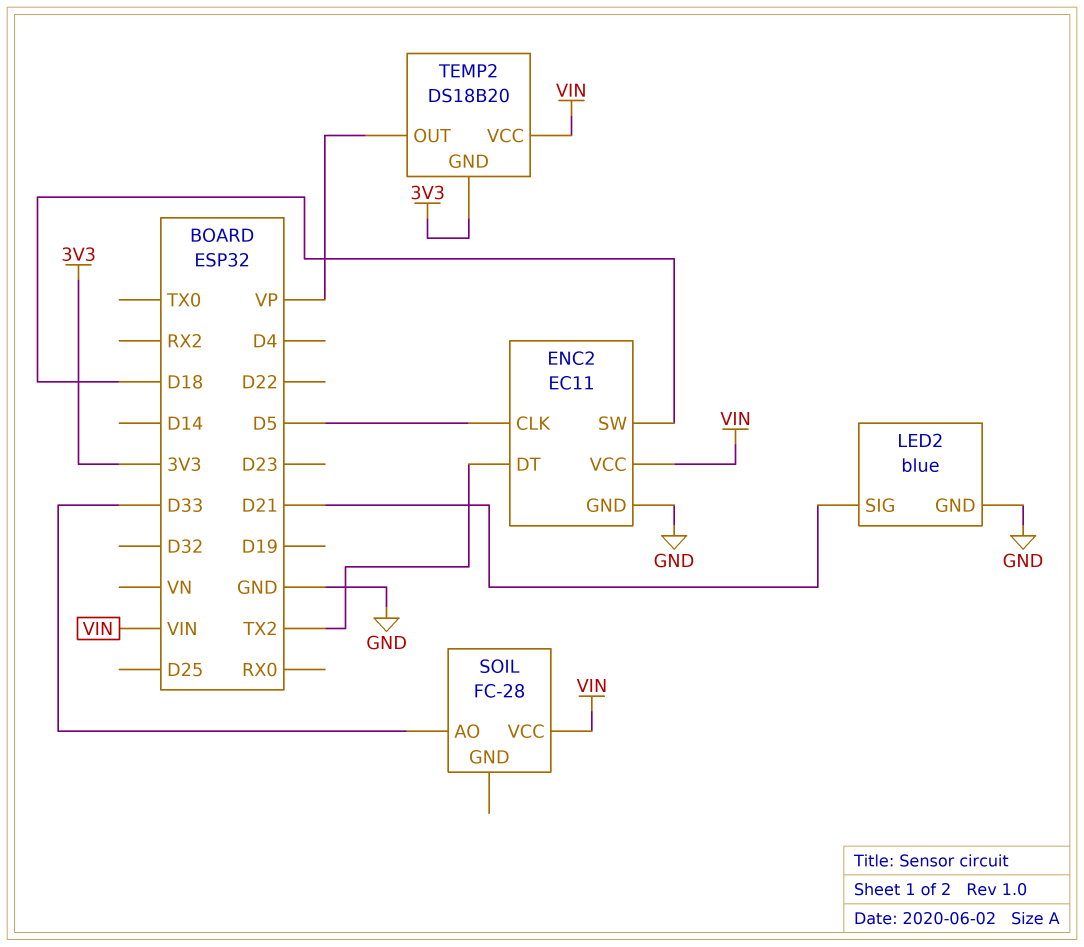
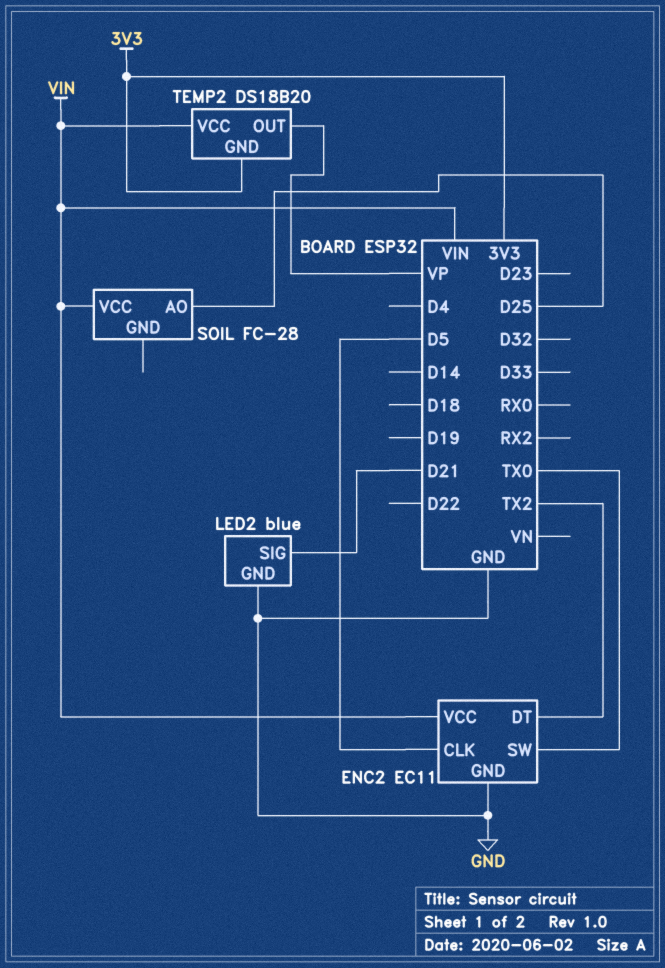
ENC2 pin SW: D18 -> TX0
SOIL pin AO: D33 -> D25

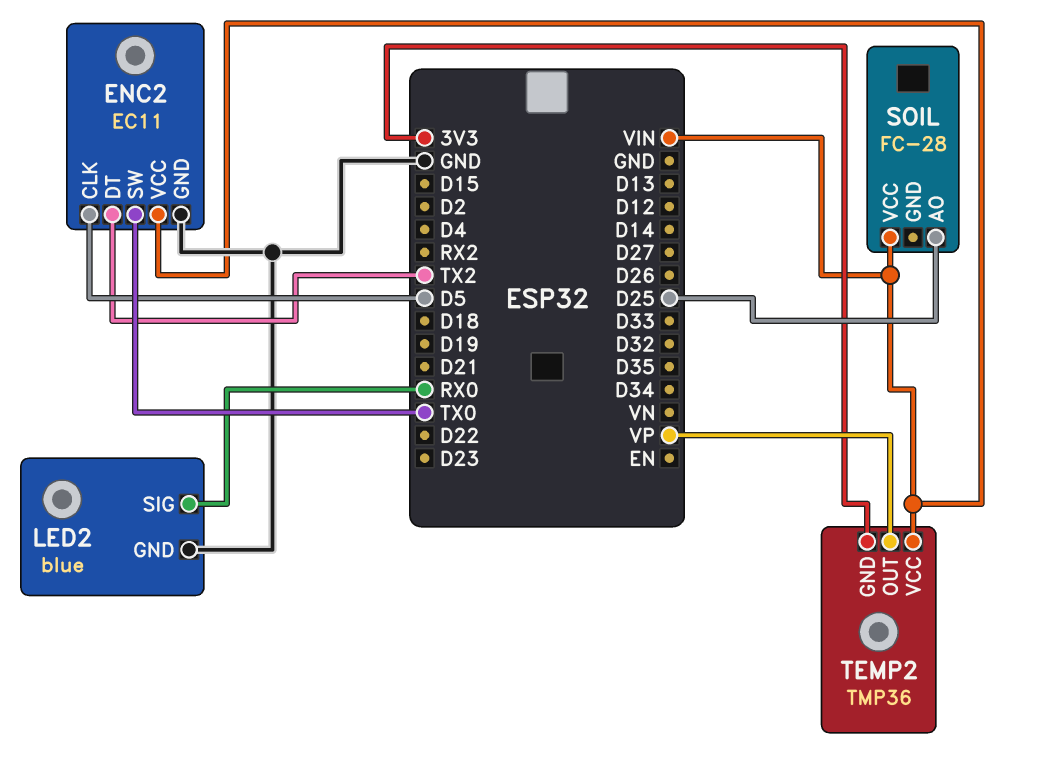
LED2 pin SIG: D21 -> RX0
TEMP2: DS18B20 -> TMP36

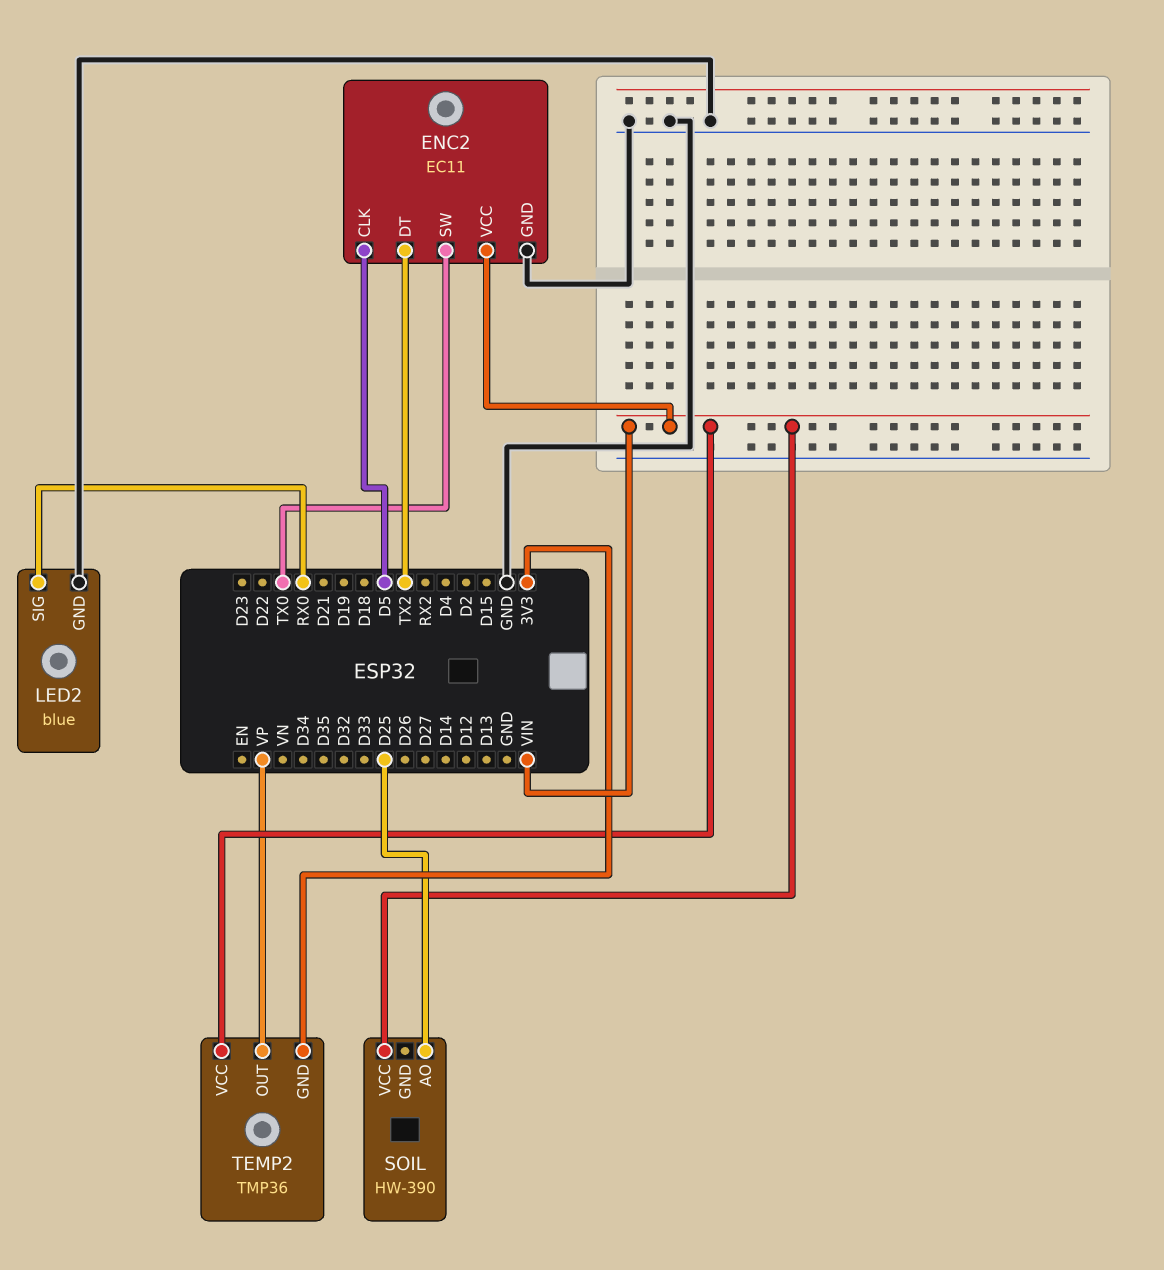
SOIL: FC-28 -> HW-390

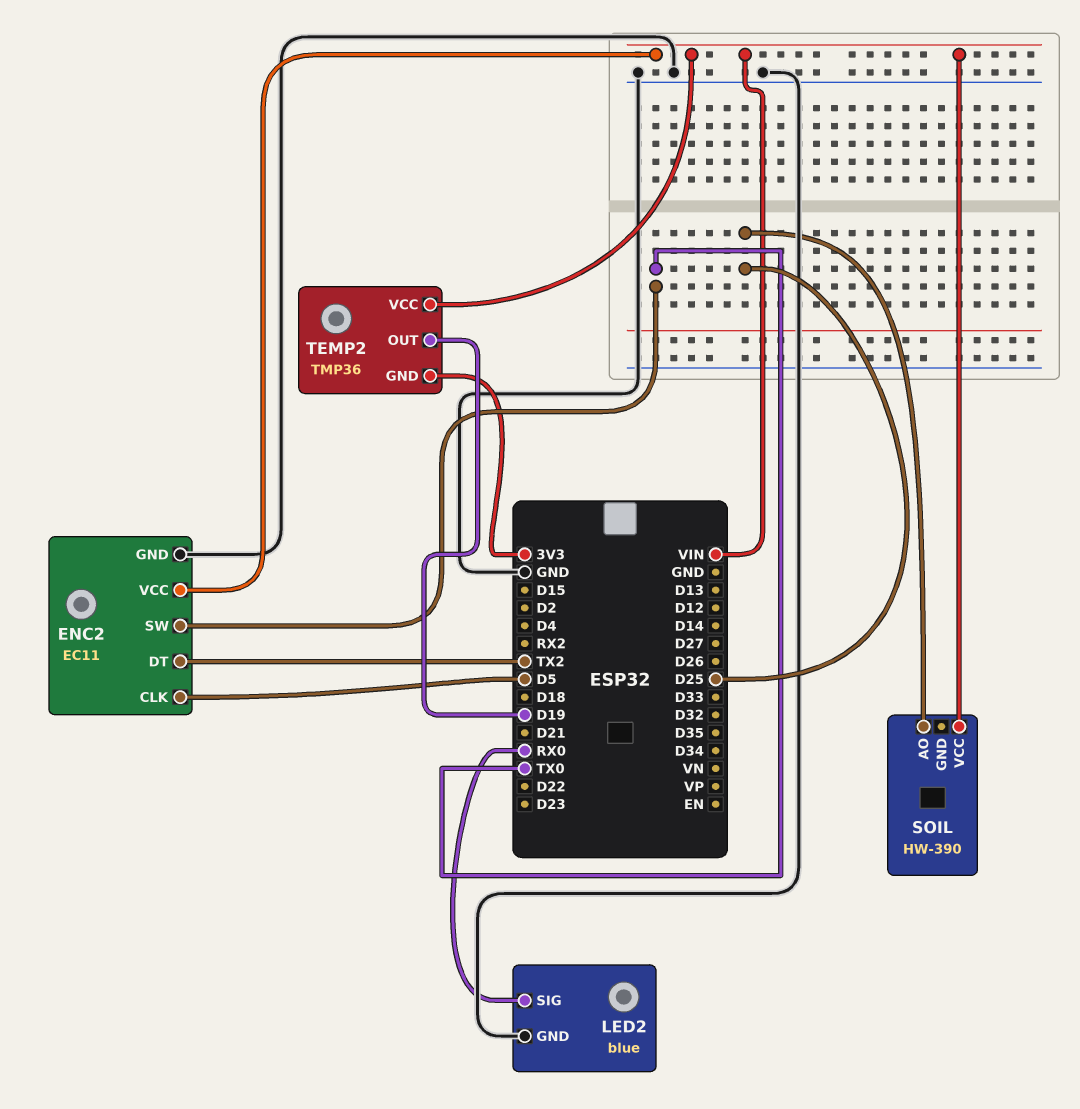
TEMP2 pin OUT: VP -> D19

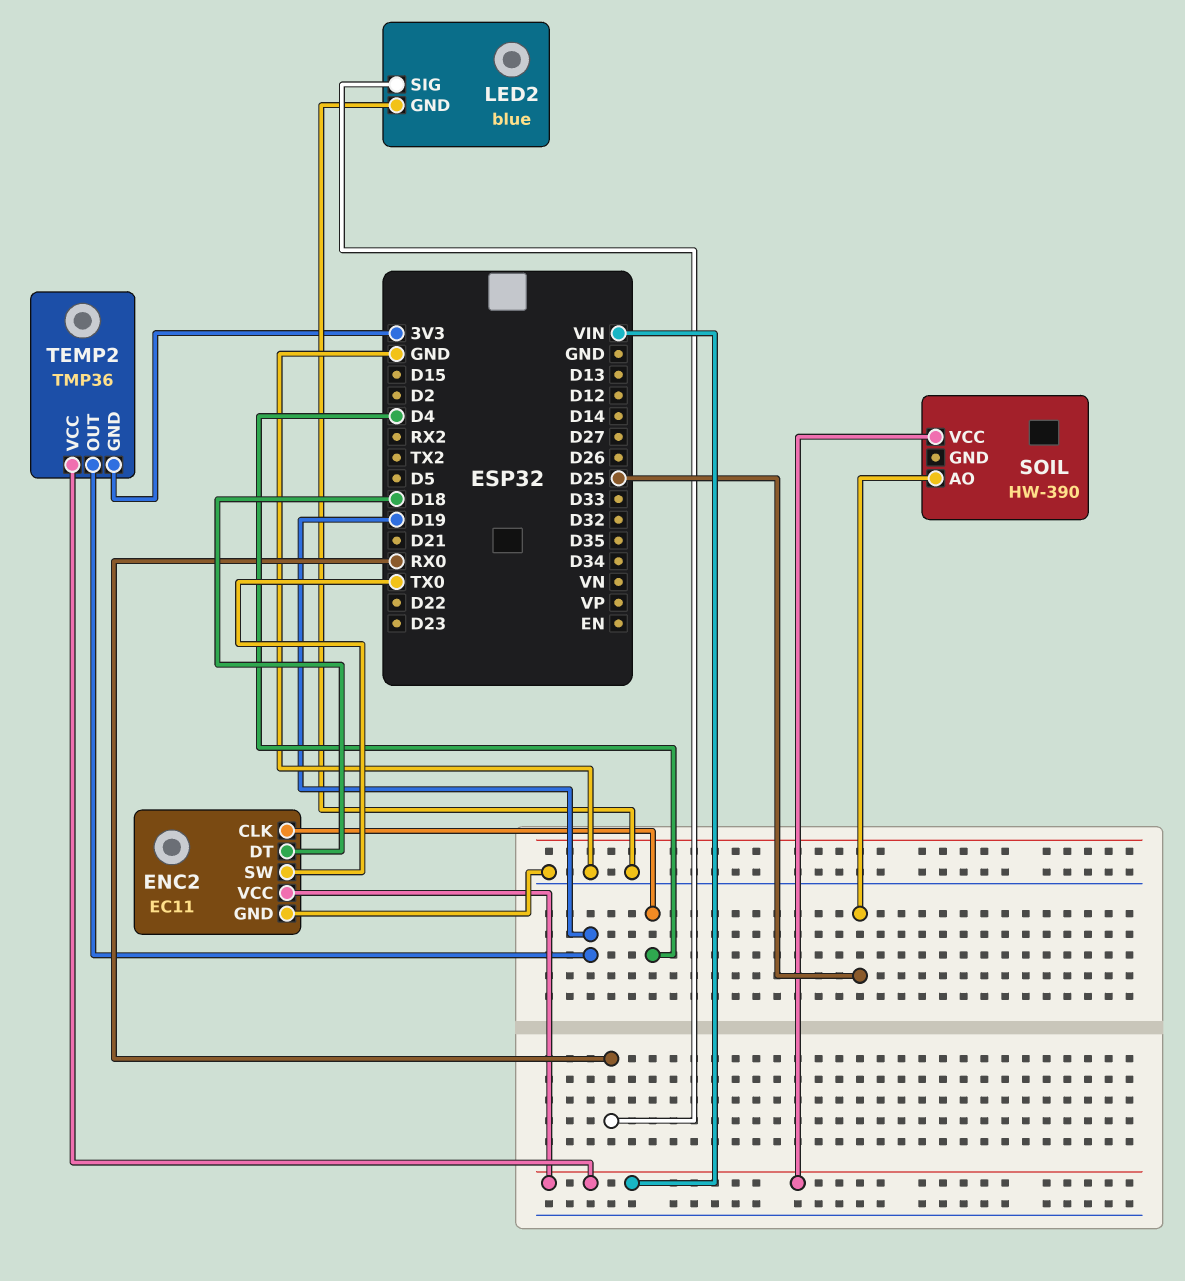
ENC2 pin CLK: D5 -> D4
ENC2 pin DT: TX2 -> D18

